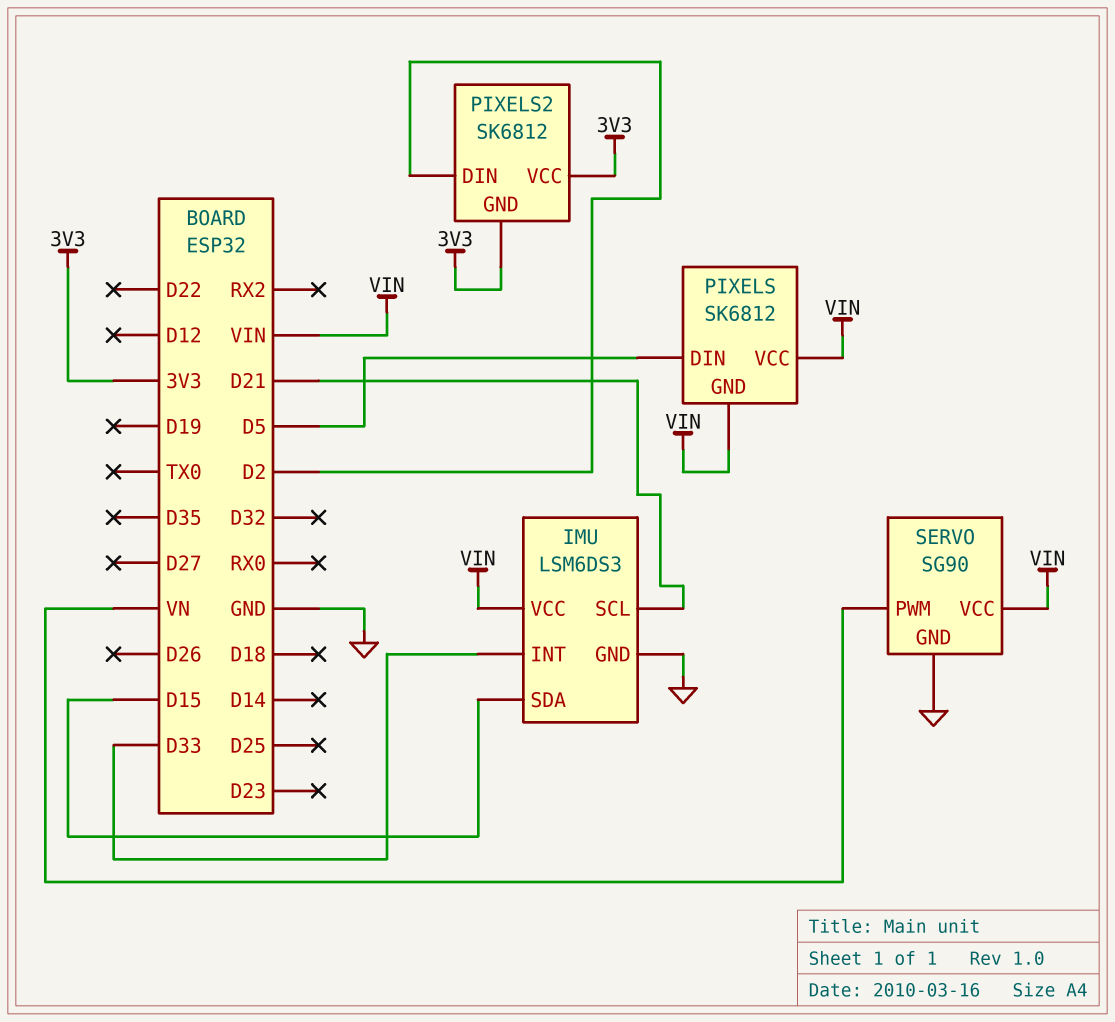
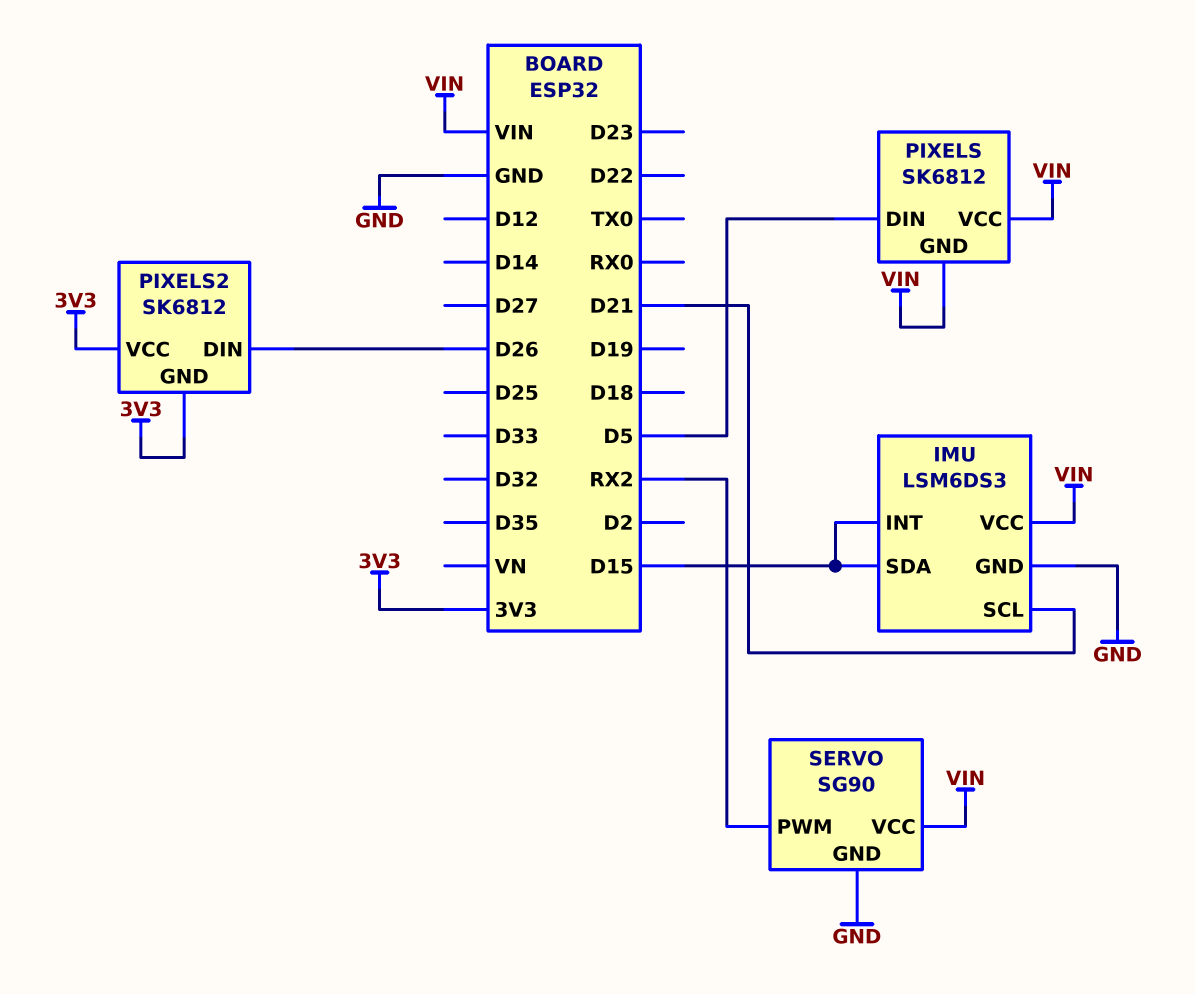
IMU pin INT: D33 -> D15
PIXELS2 pin DIN: D2 -> D26
SERVO pin PWM: VN -> RX2

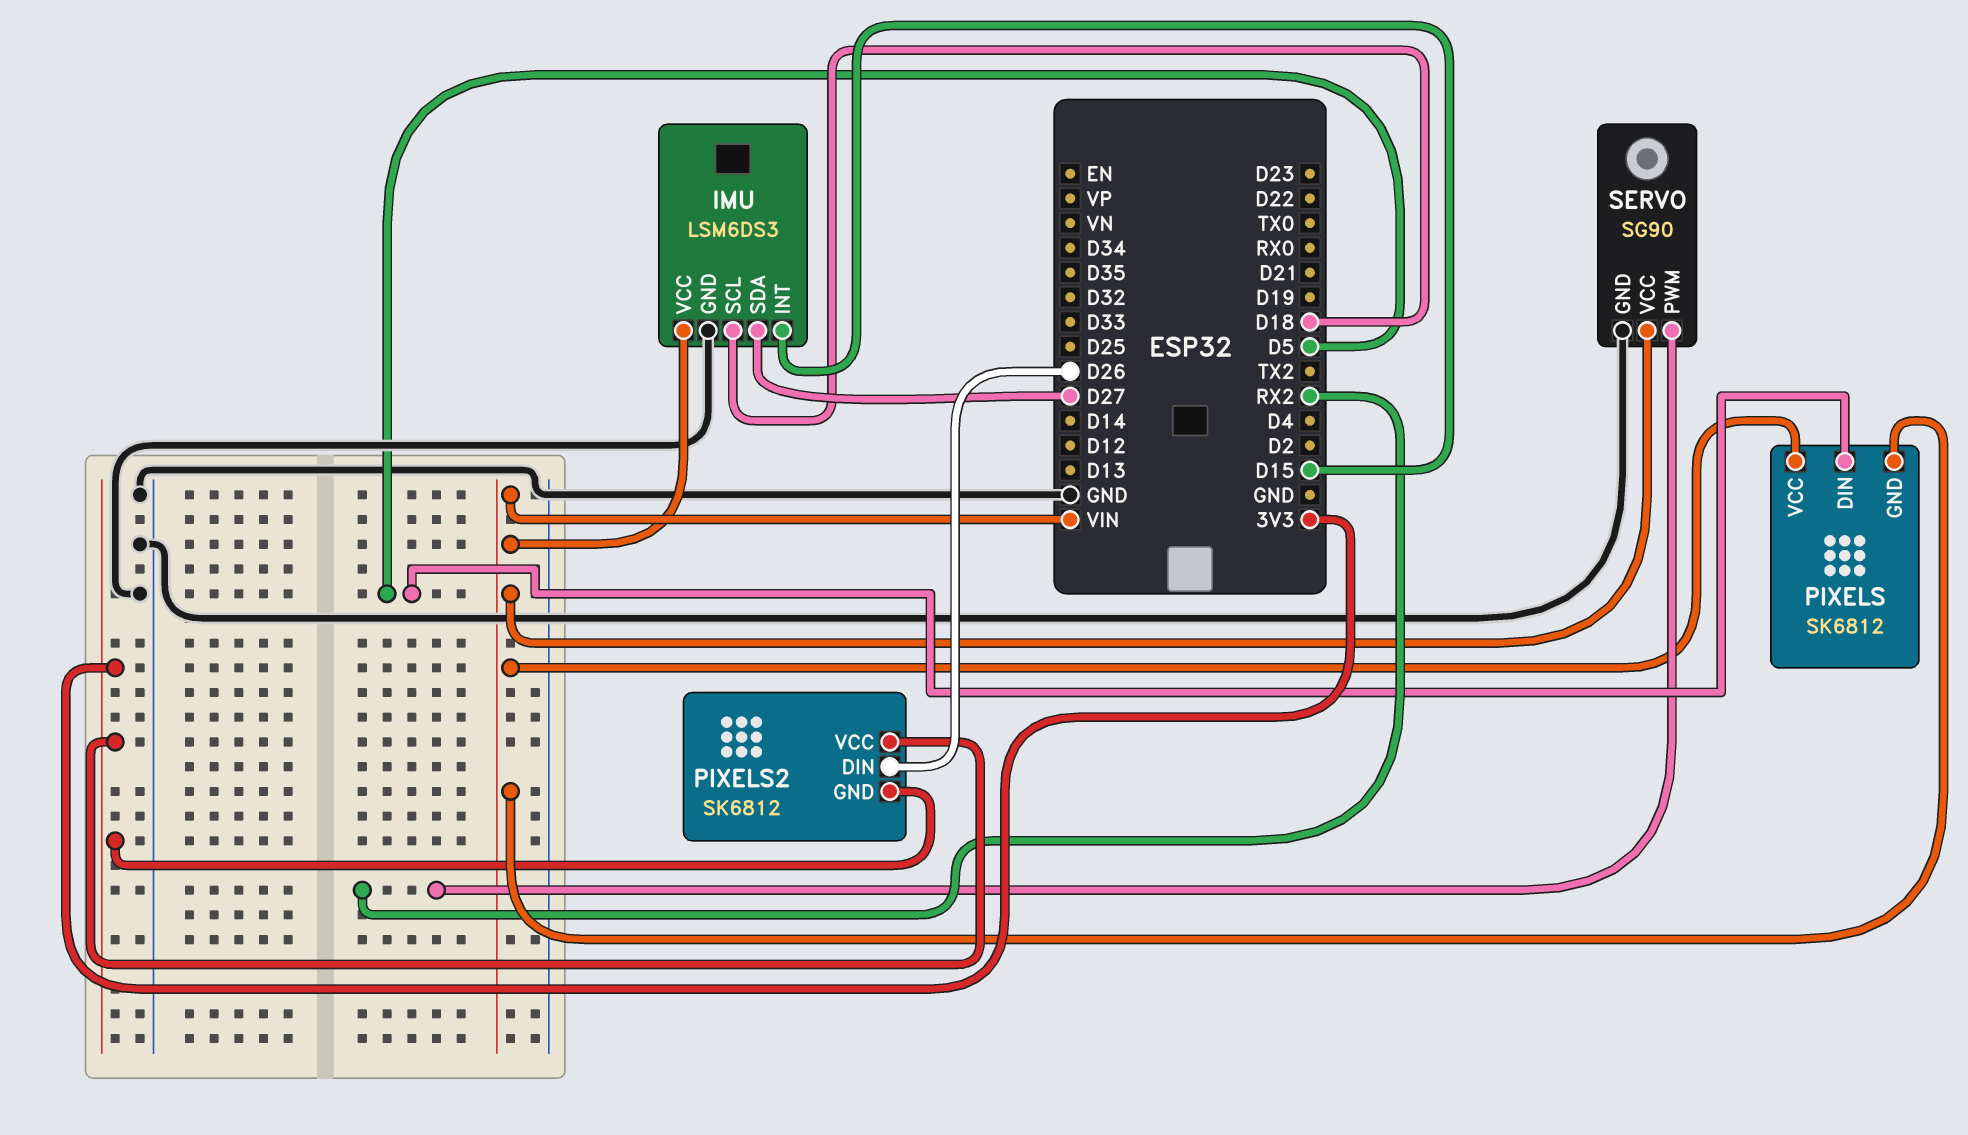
IMU pin SCL: D21 -> D18
IMU pin SDA: D15 -> D27

